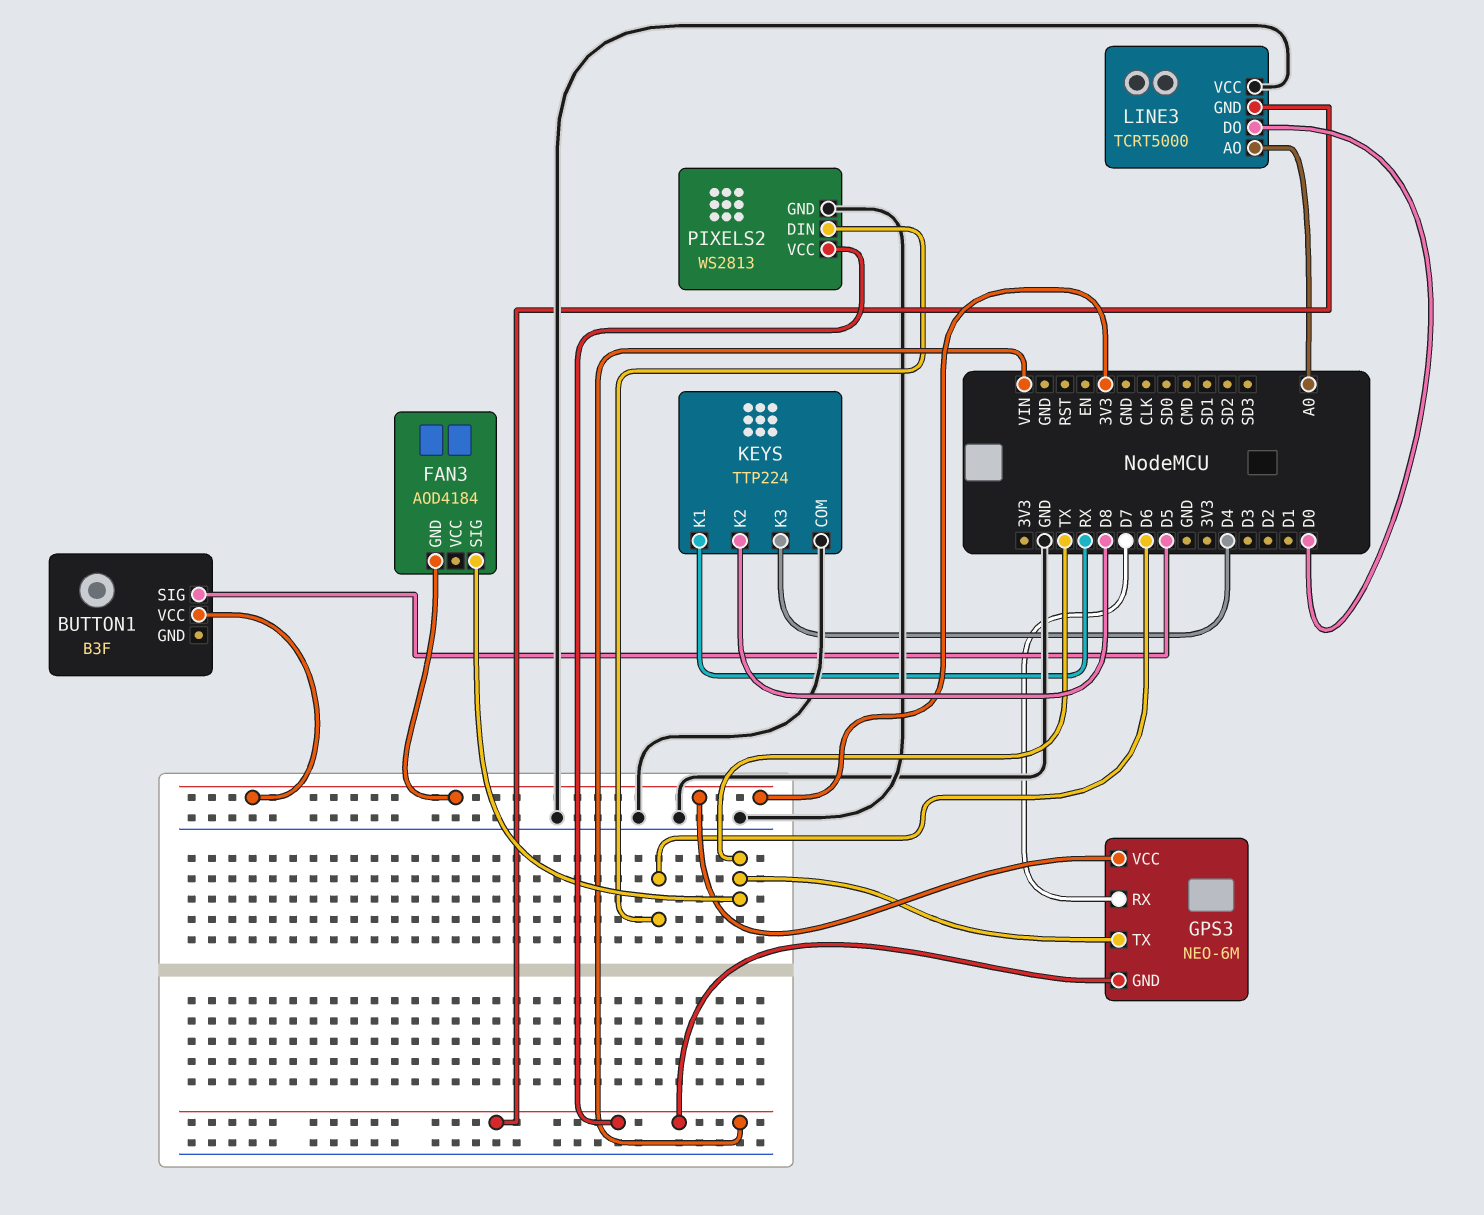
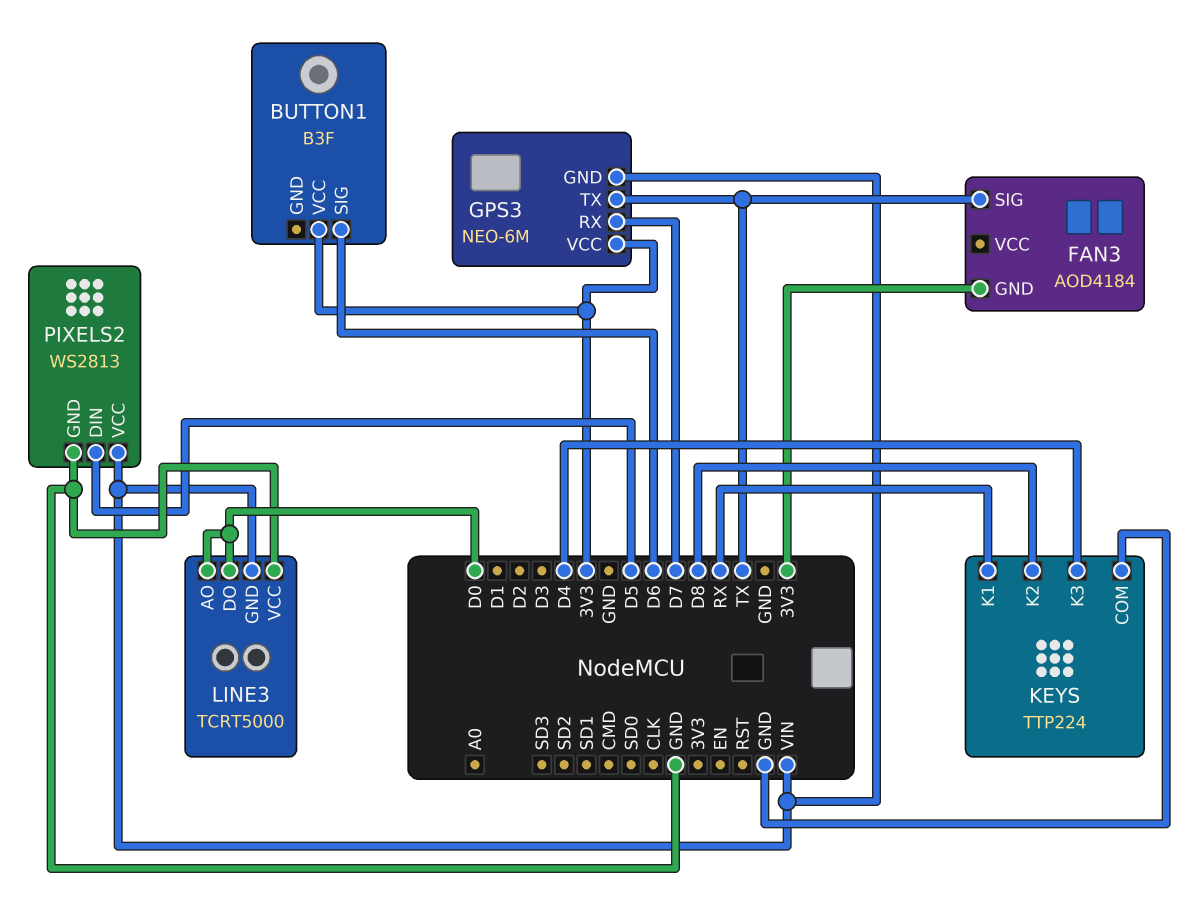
BUTTON1 pin SIG: D5 -> D6
LINE3 pin AO: A0 -> D0
PIXELS2 pin DIN: D6 -> D5

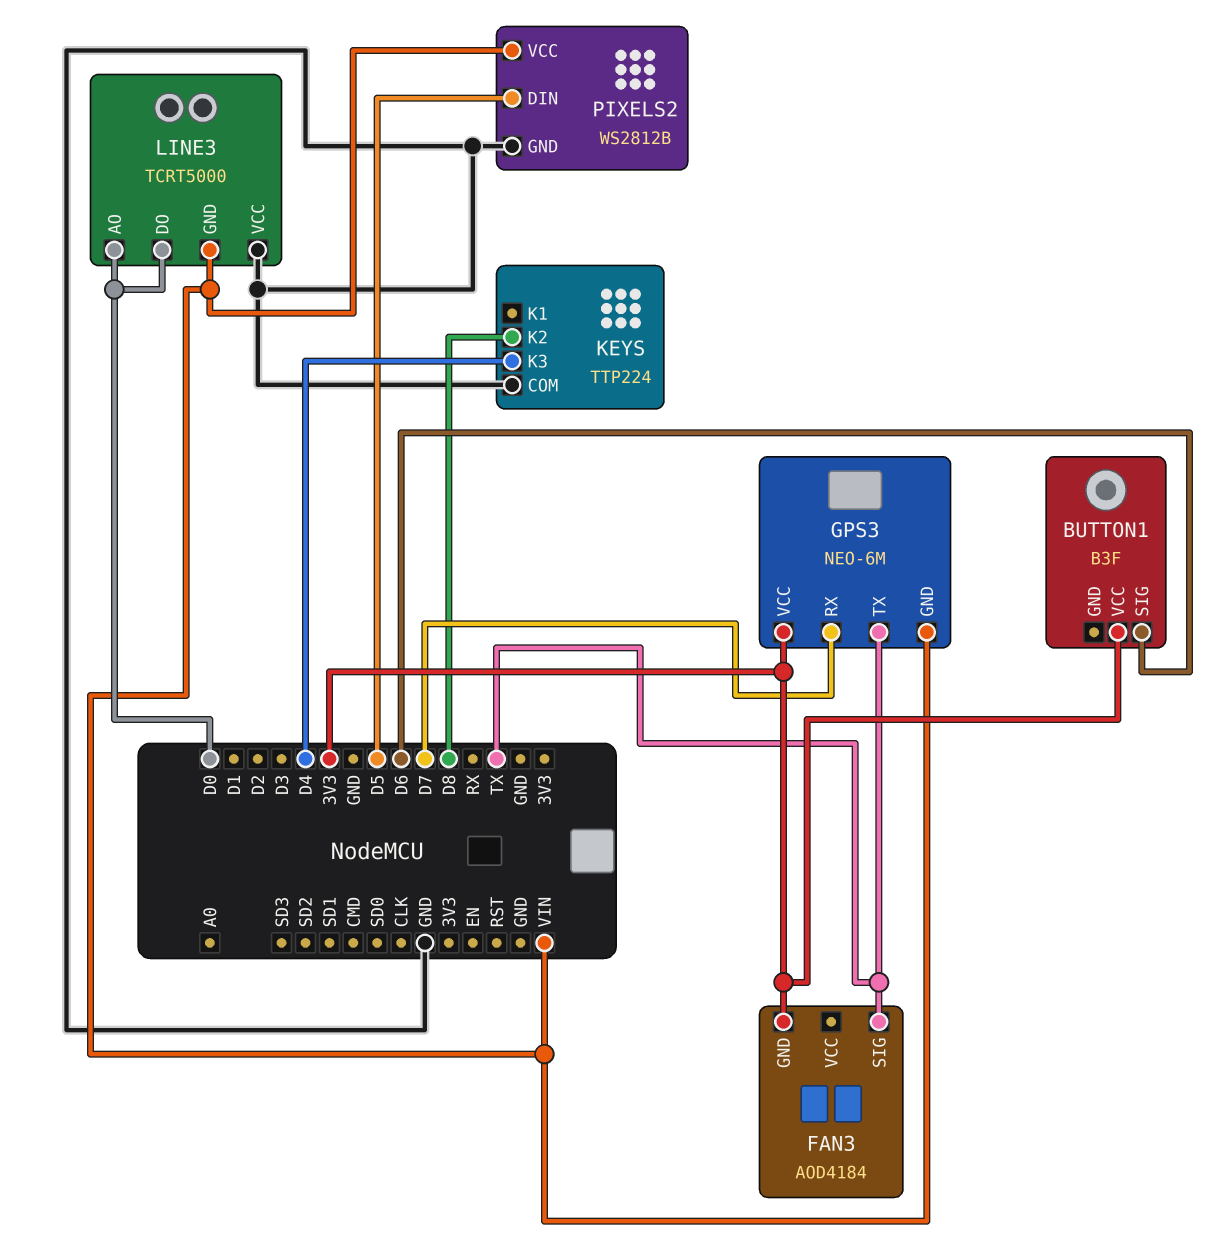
KEYS pin K1: RX -> none
PIXELS2: WS2813 -> WS2812B

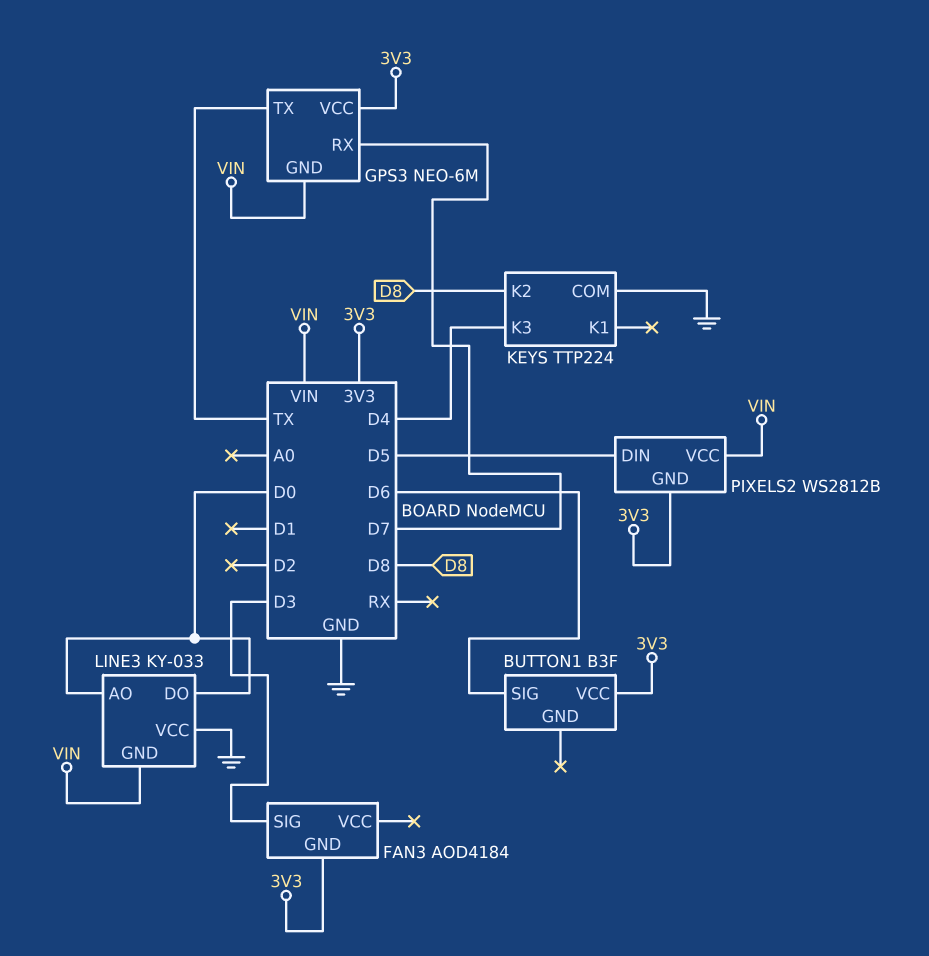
FAN3 pin SIG: TX -> D3
LINE3: TCRT5000 -> KY-033
PIXELS2 pin GND: GND -> 3V3

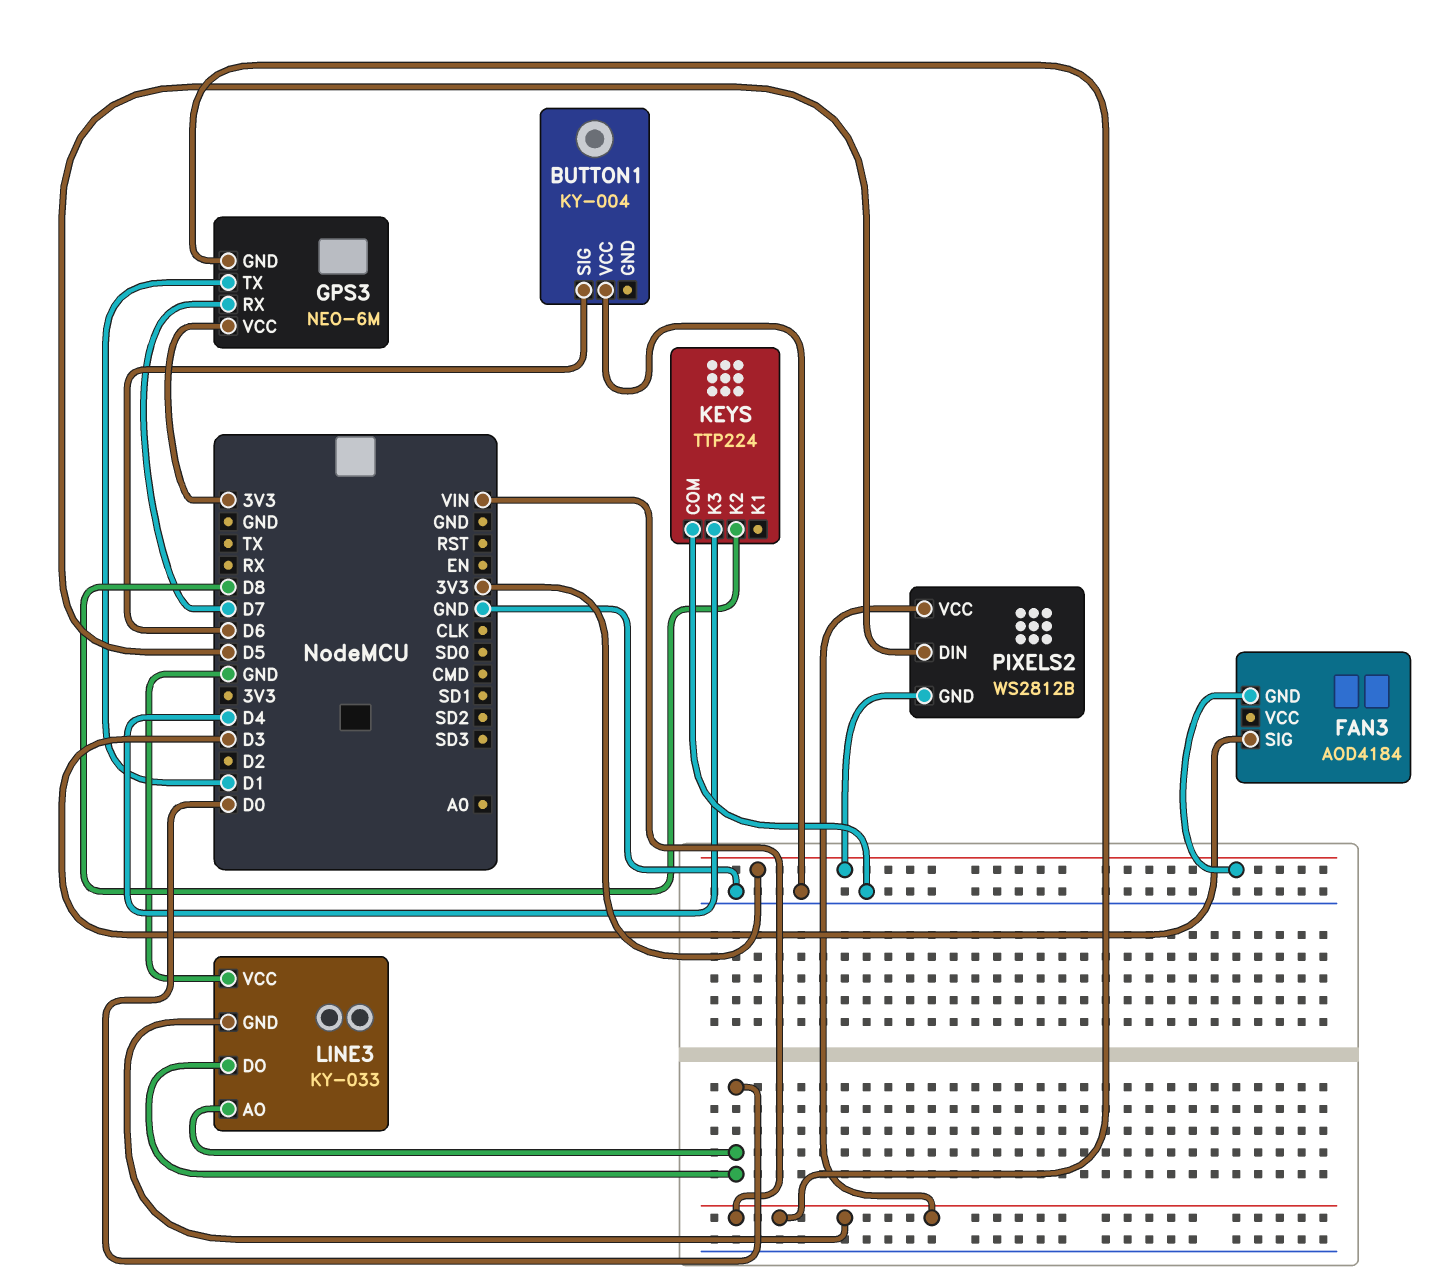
BUTTON1: B3F -> KY-004
BUTTON1 pin VCC: 3V3 -> GND
GPS3 pin TX: TX -> D1

